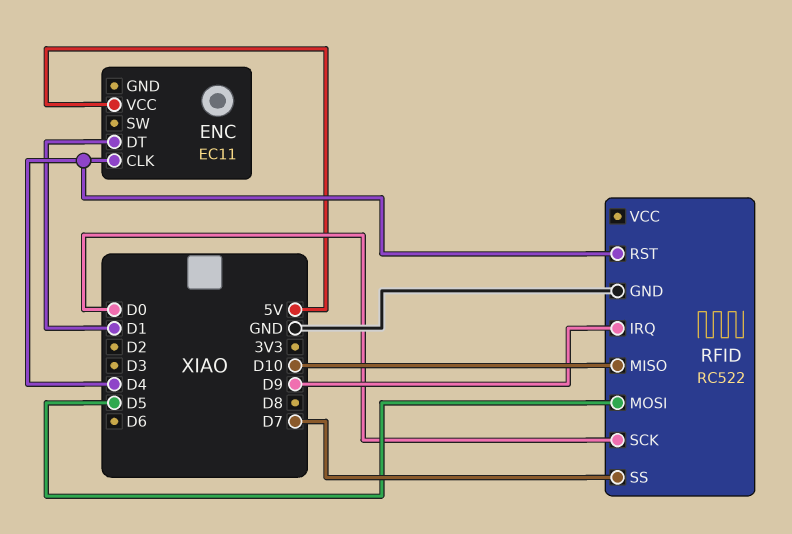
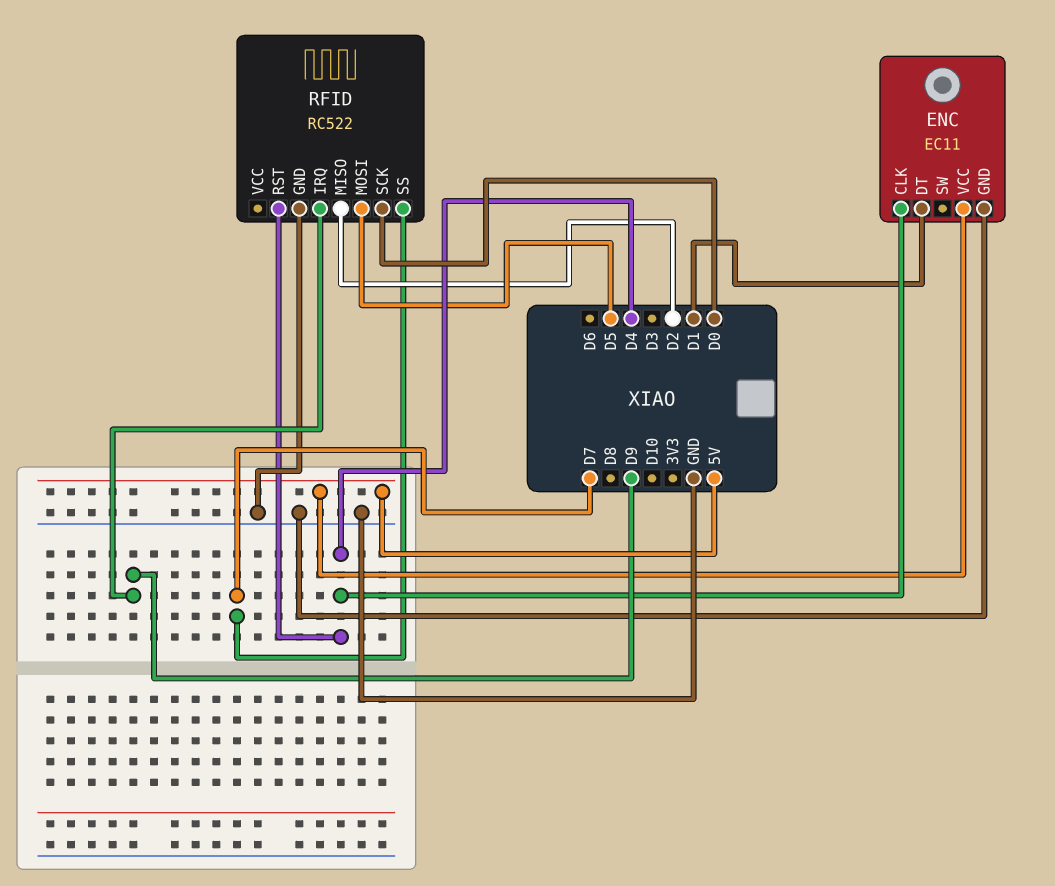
ENC pin GND: none -> GND
RFID pin MISO: D10 -> D2

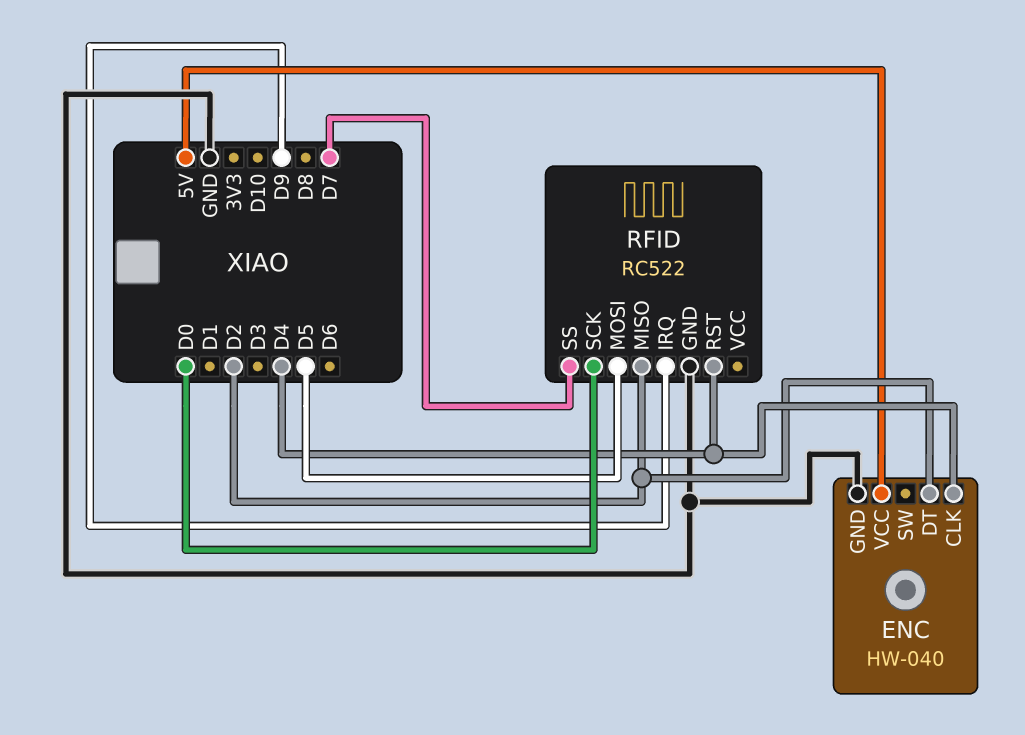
ENC: EC11 -> HW-040
ENC pin DT: D1 -> D2

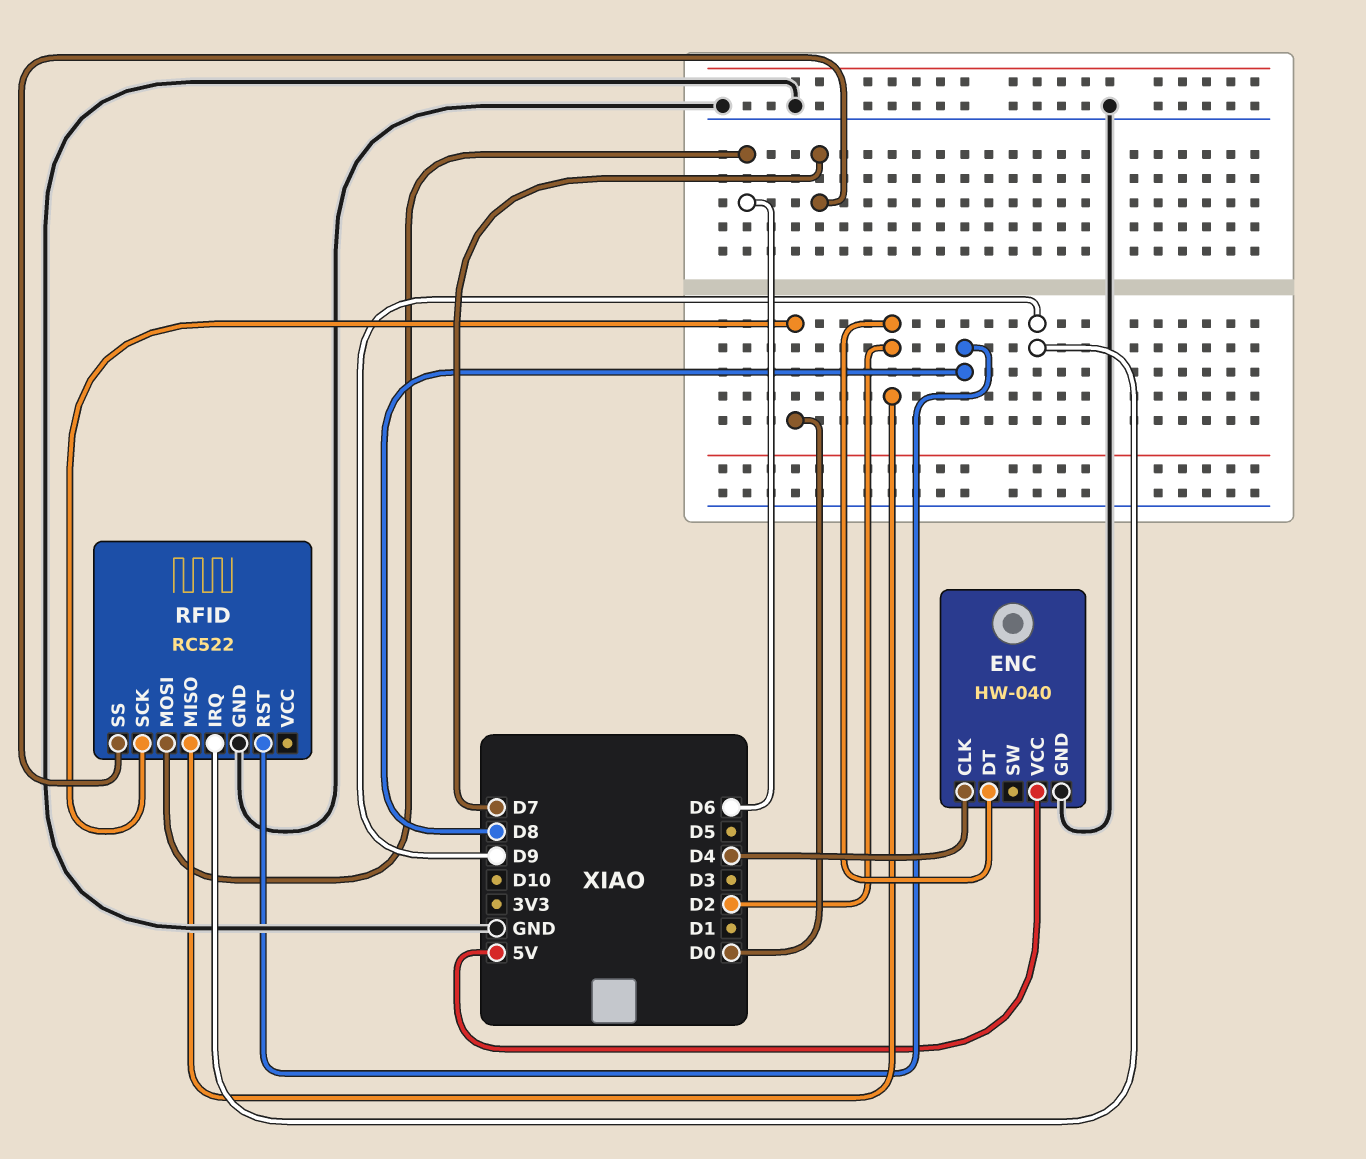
RFID pin MOSI: D5 -> D6
RFID pin RST: D4 -> D8

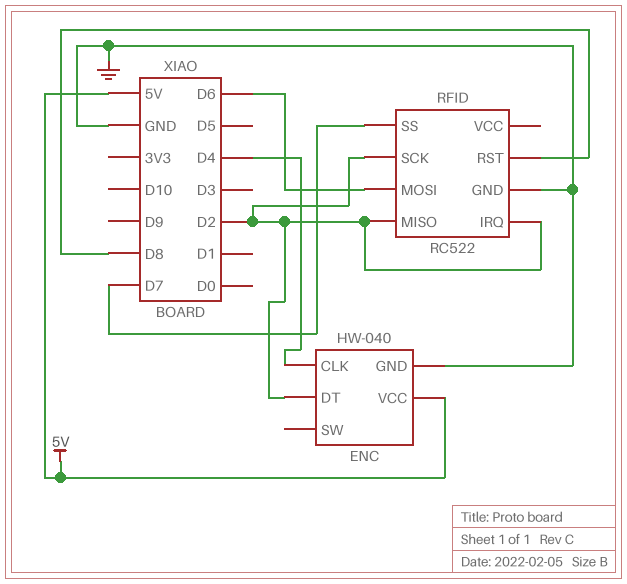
RFID pin IRQ: D9 -> D2
RFID pin SCK: D0 -> D2

